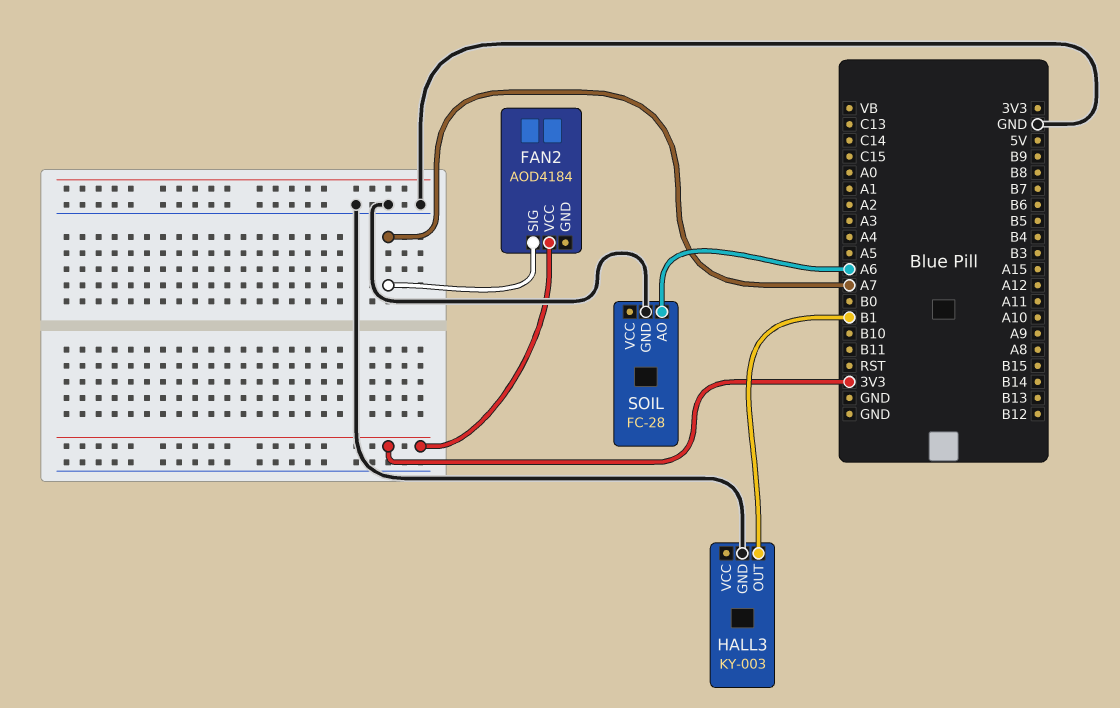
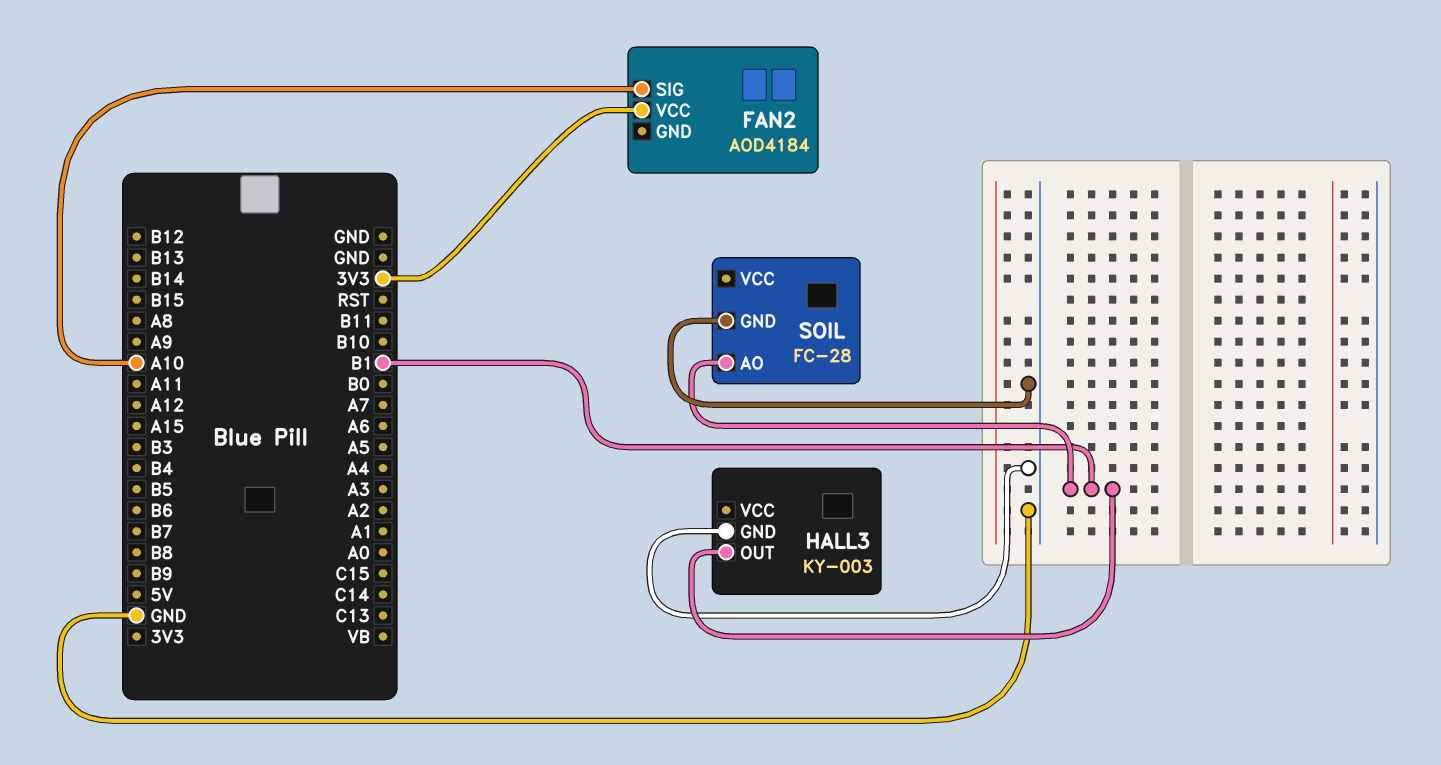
FAN2 pin SIG: A7 -> A10
SOIL pin AO: A6 -> B1

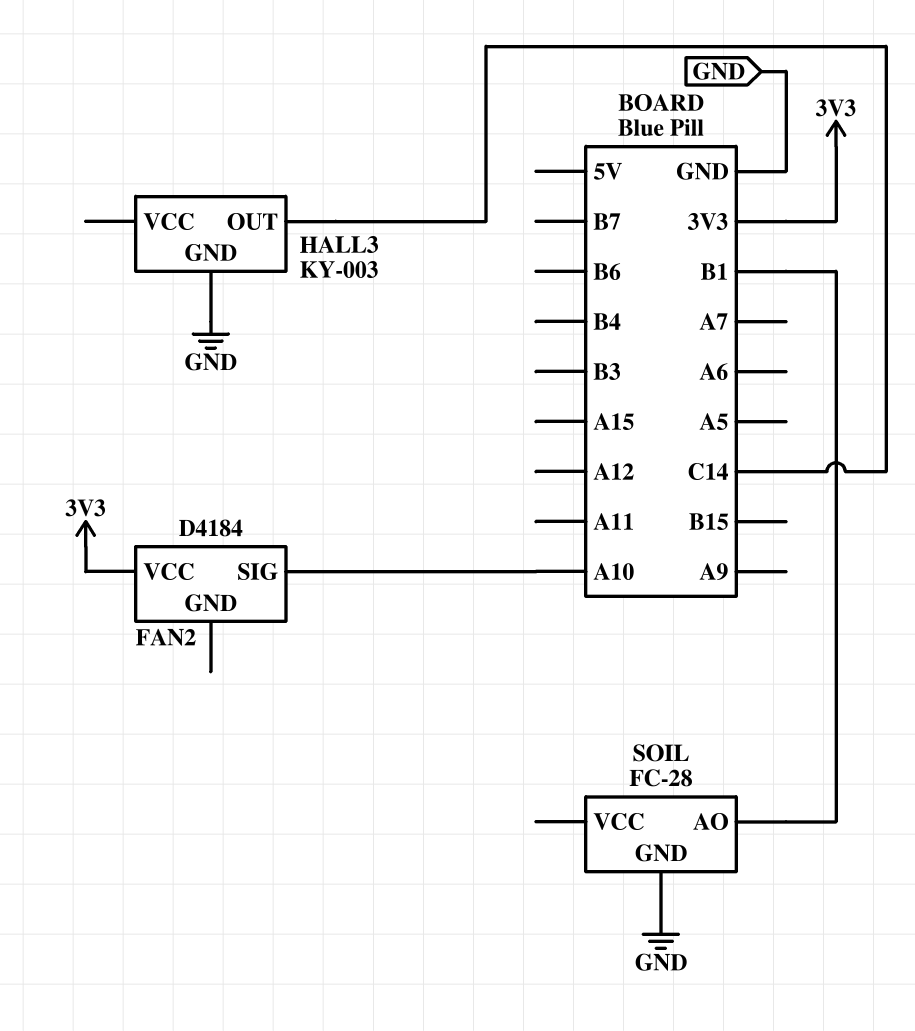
FAN2: AOD4184 -> D4184
HALL3 pin OUT: B1 -> C14

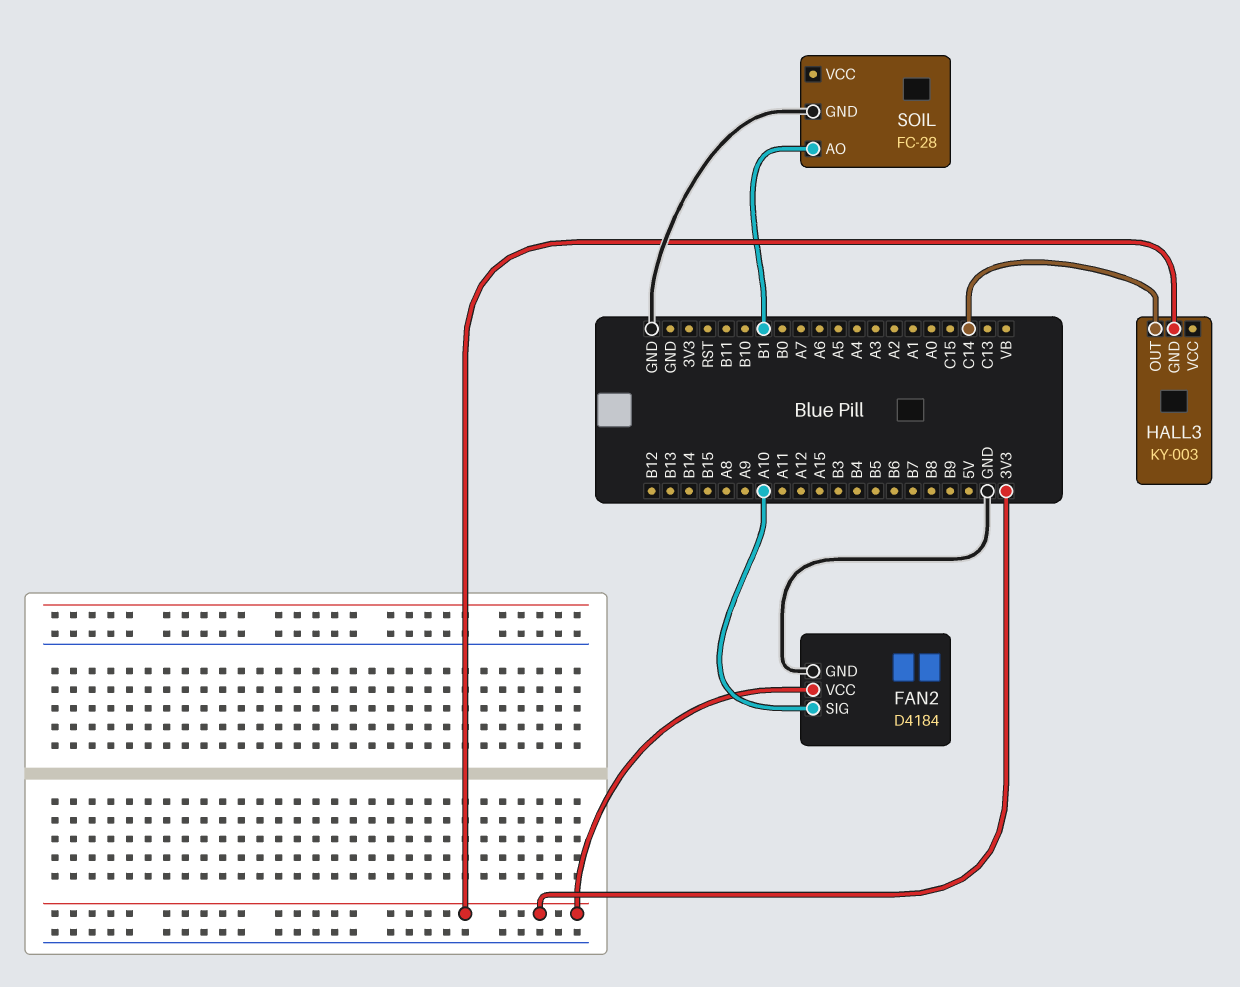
FAN2 pin GND: none -> GND
HALL3 pin GND: GND -> 3V3

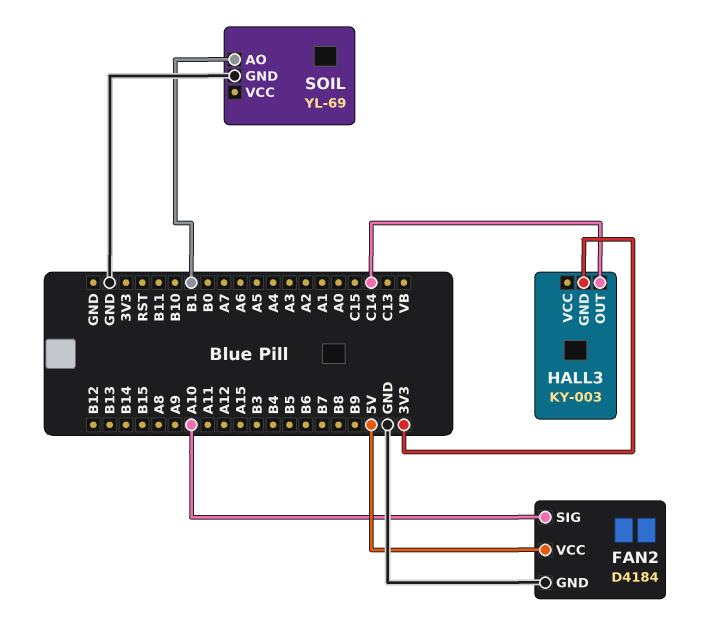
FAN2 pin VCC: 3V3 -> 5V
SOIL: FC-28 -> YL-69

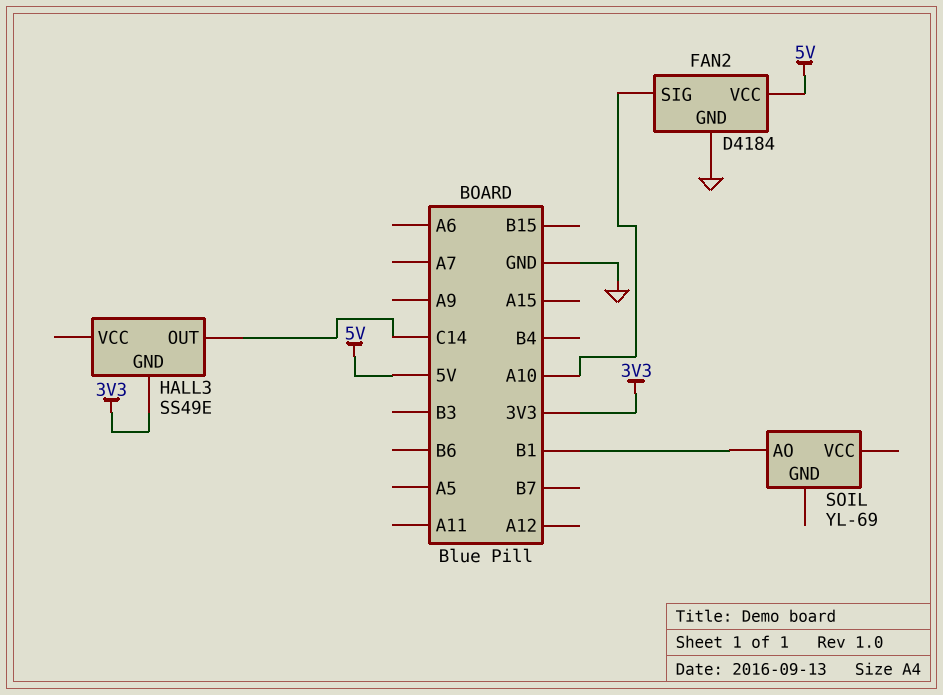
HALL3: KY-003 -> SS49E
SOIL pin GND: GND -> none

